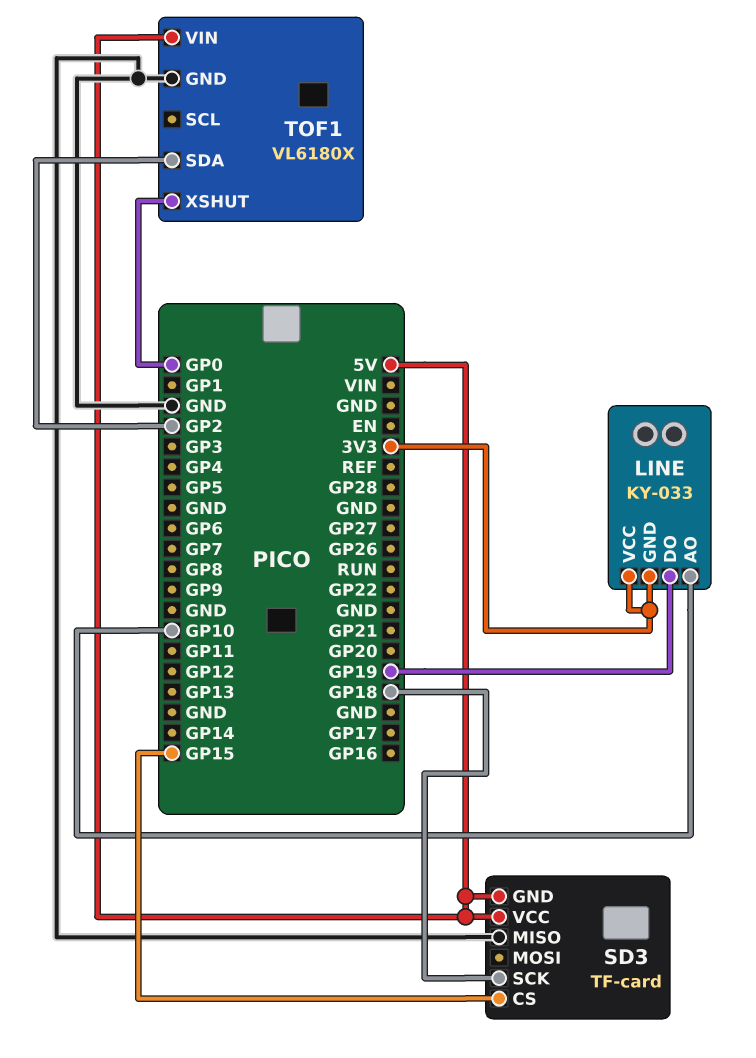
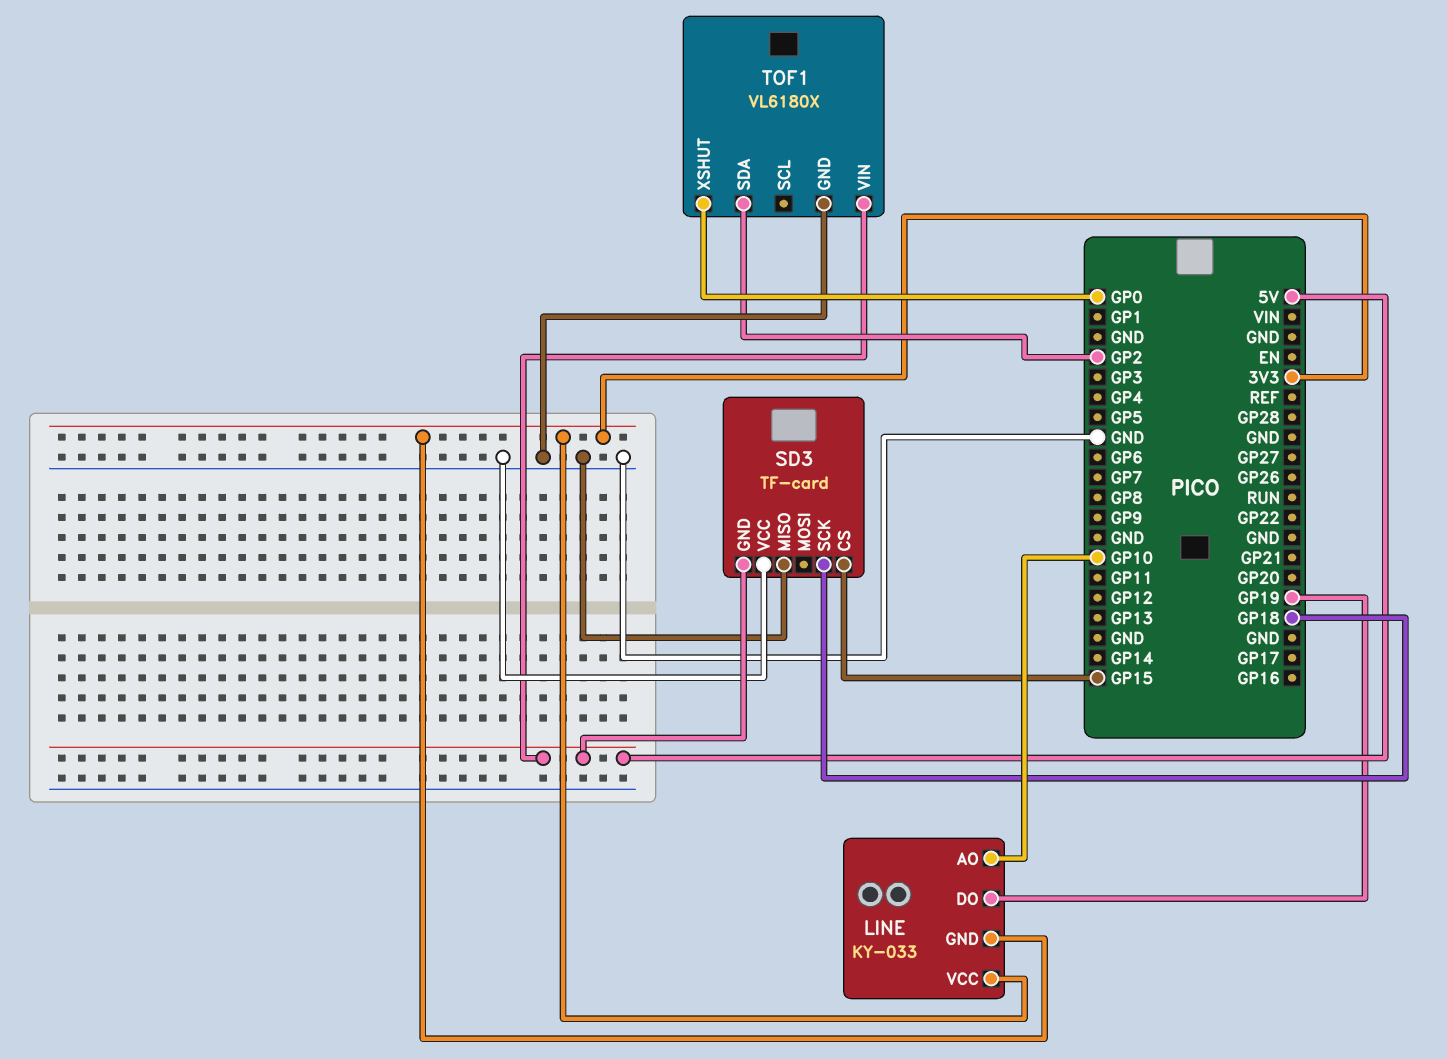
SD3 pin VCC: 5V -> GND

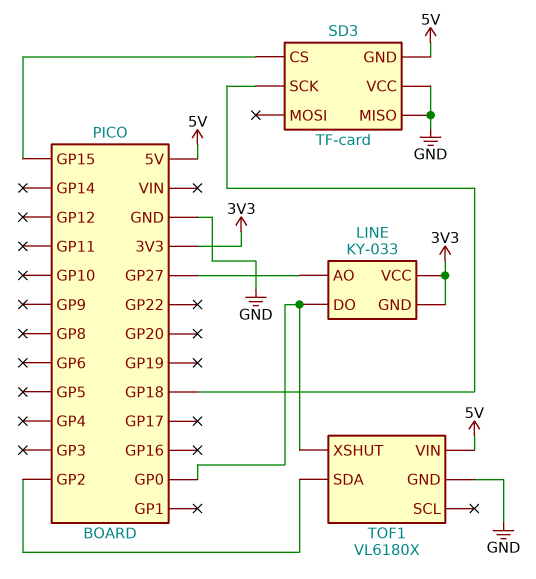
LINE pin AO: GP10 -> GP27
LINE pin DO: GP19 -> GP0

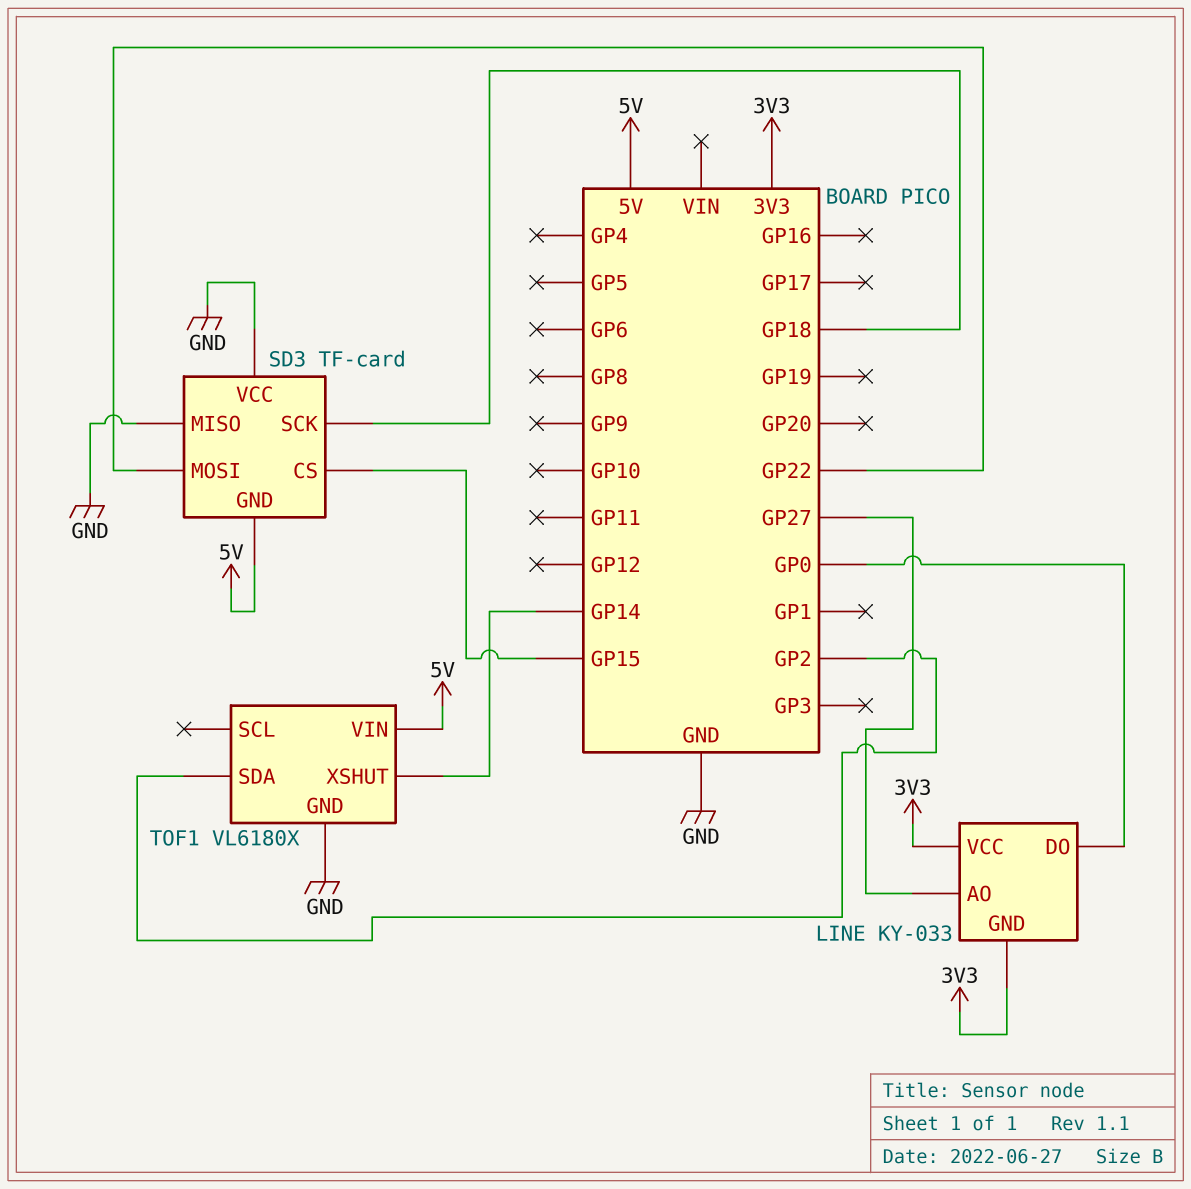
SD3 pin MOSI: none -> GP22
TOF1 pin XSHUT: GP0 -> GP14

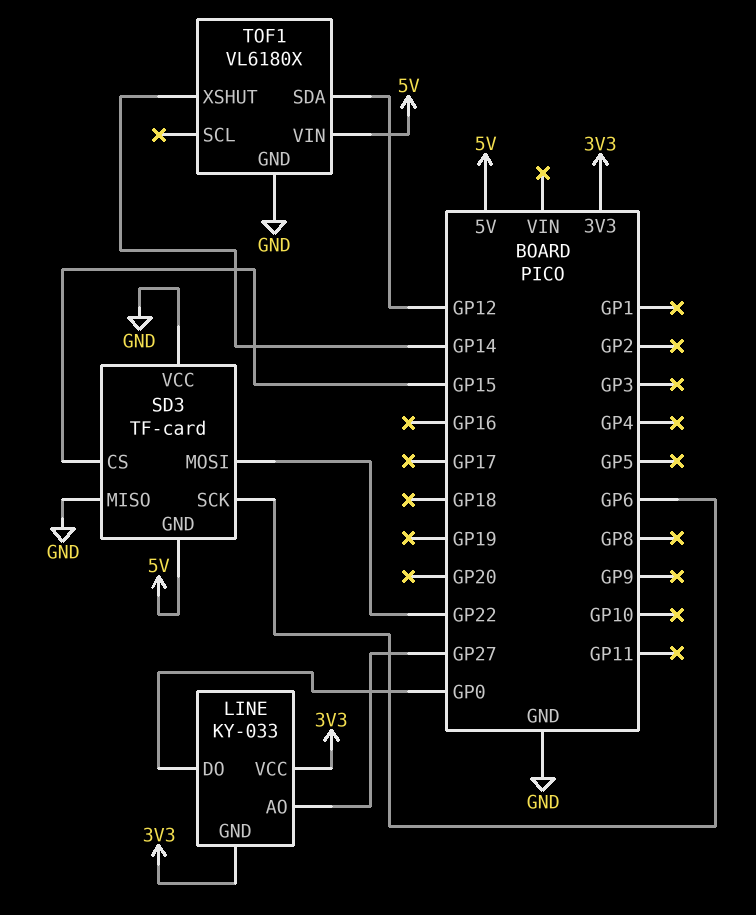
SD3 pin SCK: GP18 -> GP6
TOF1 pin SDA: GP2 -> GP12

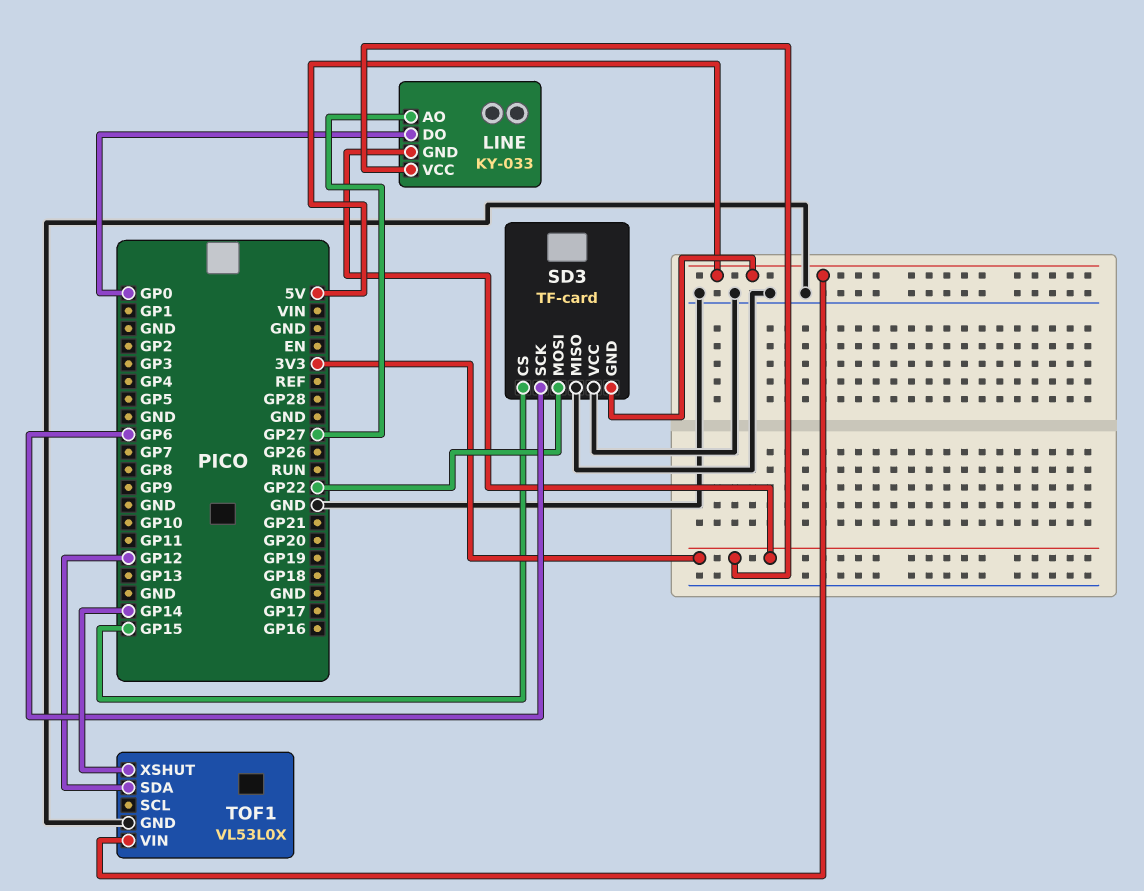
TOF1: VL6180X -> VL53L0X

